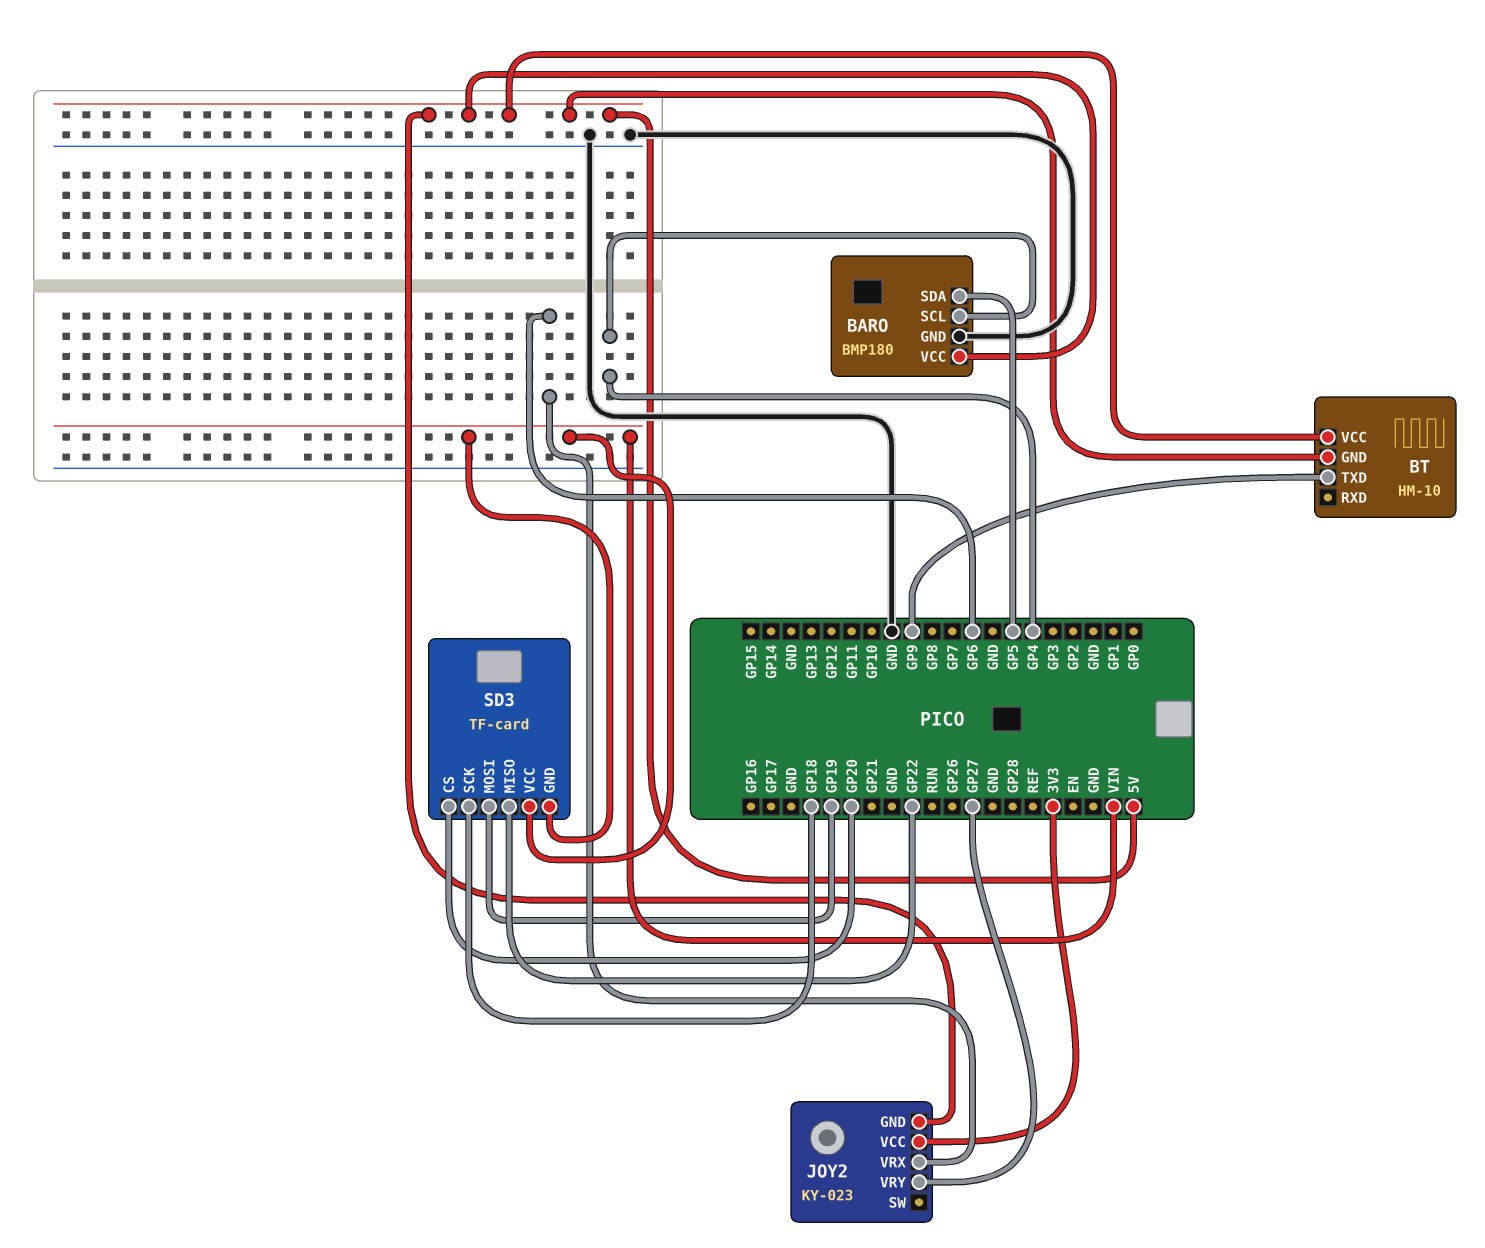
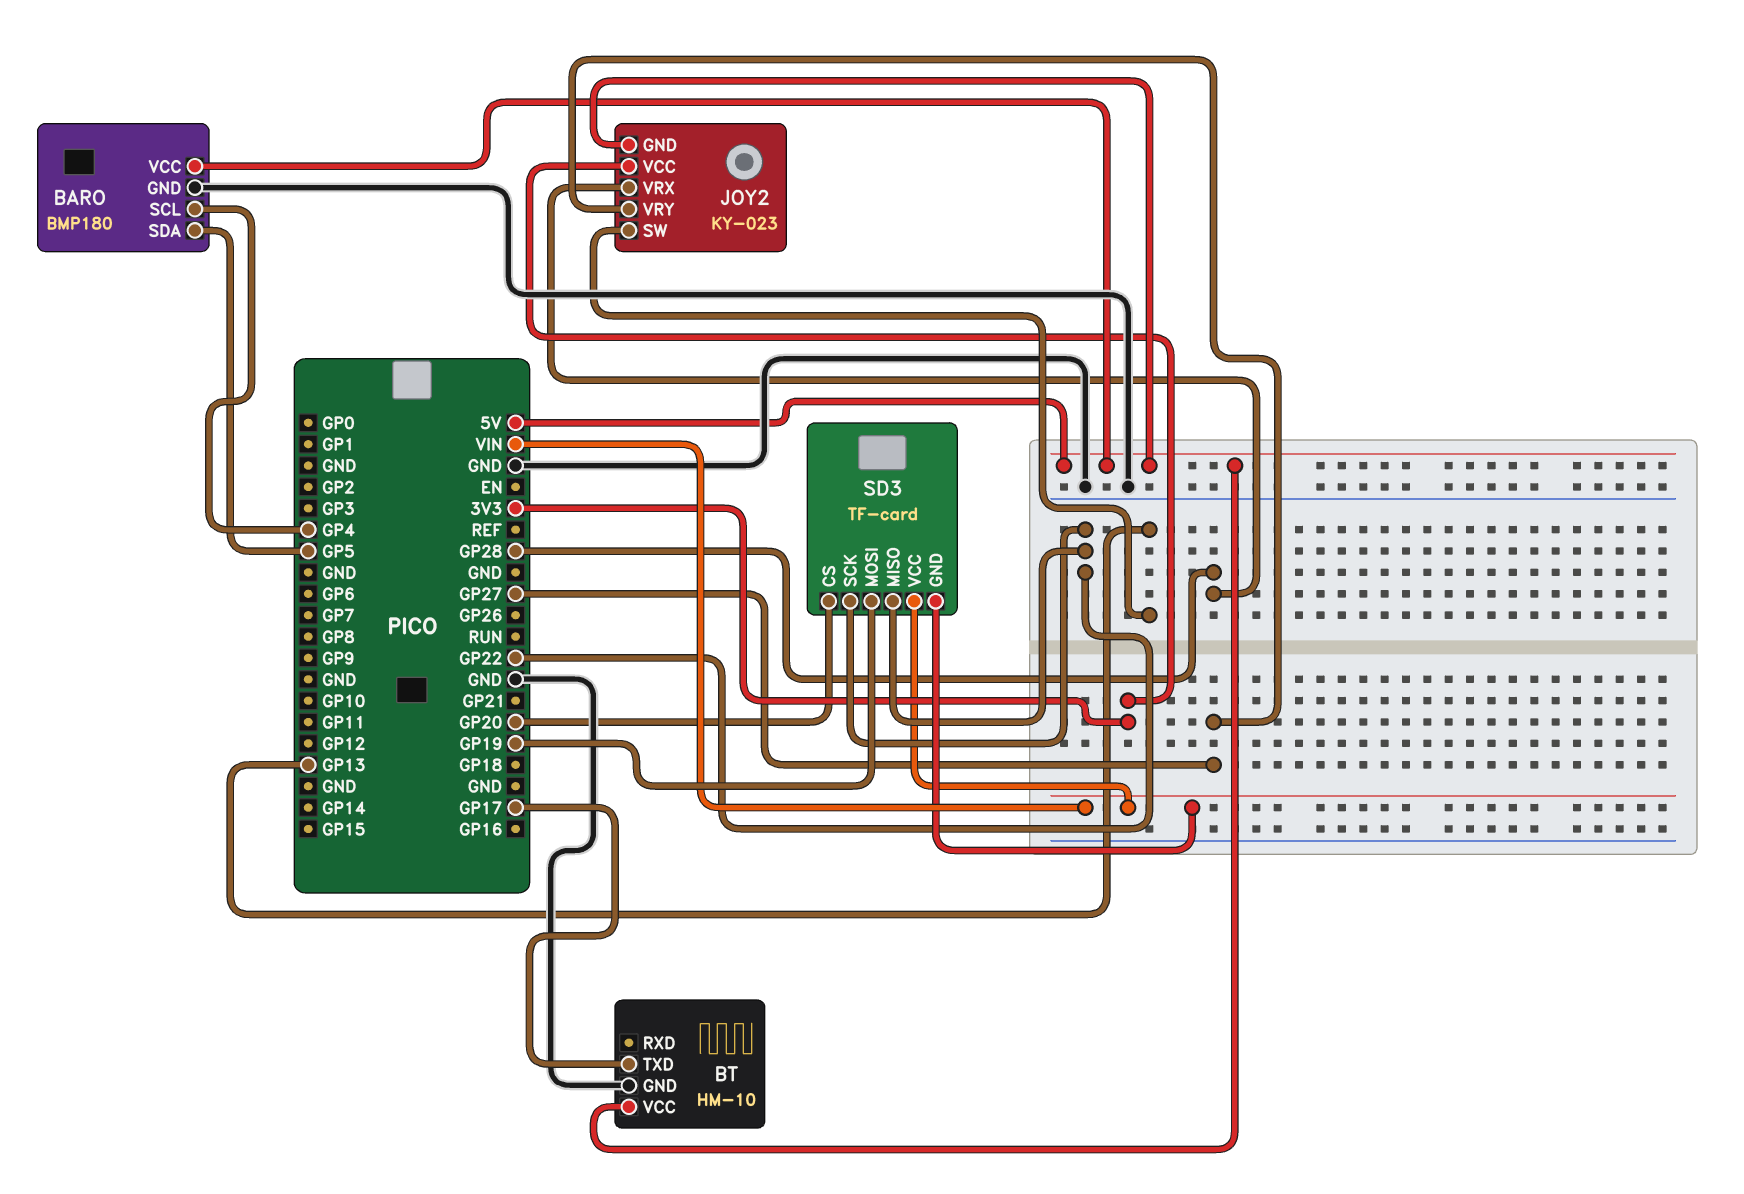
BT pin GND: 5V -> GND
BT pin TXD: GP9 -> GP17
JOY2 pin SW: none -> GP13
JOY2 pin VRX: GP6 -> GP28
SD3 pin SCK: GP18 -> GP22

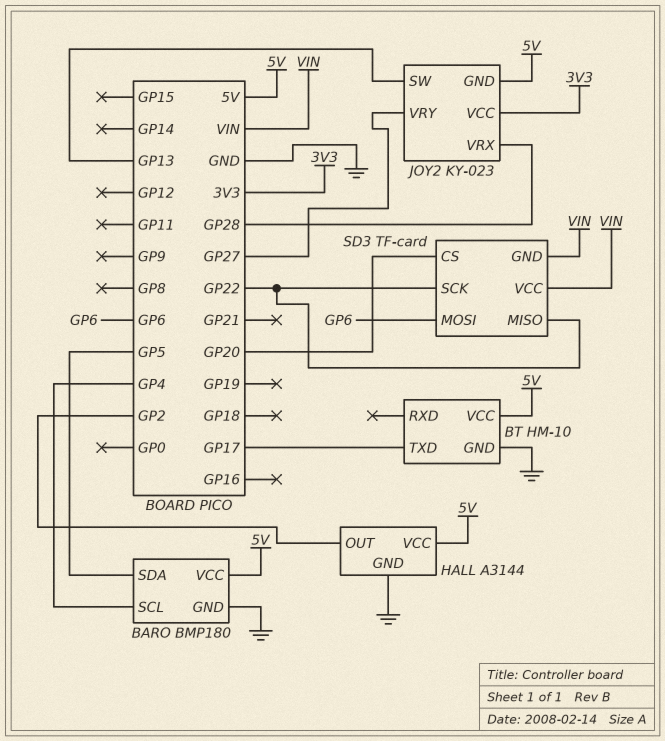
HALL: none -> A3144
HALL pin GND: none -> GND
HALL pin OUT: none -> GP2
HALL pin VCC: none -> 5V
SD3 pin MOSI: GP19 -> GP6

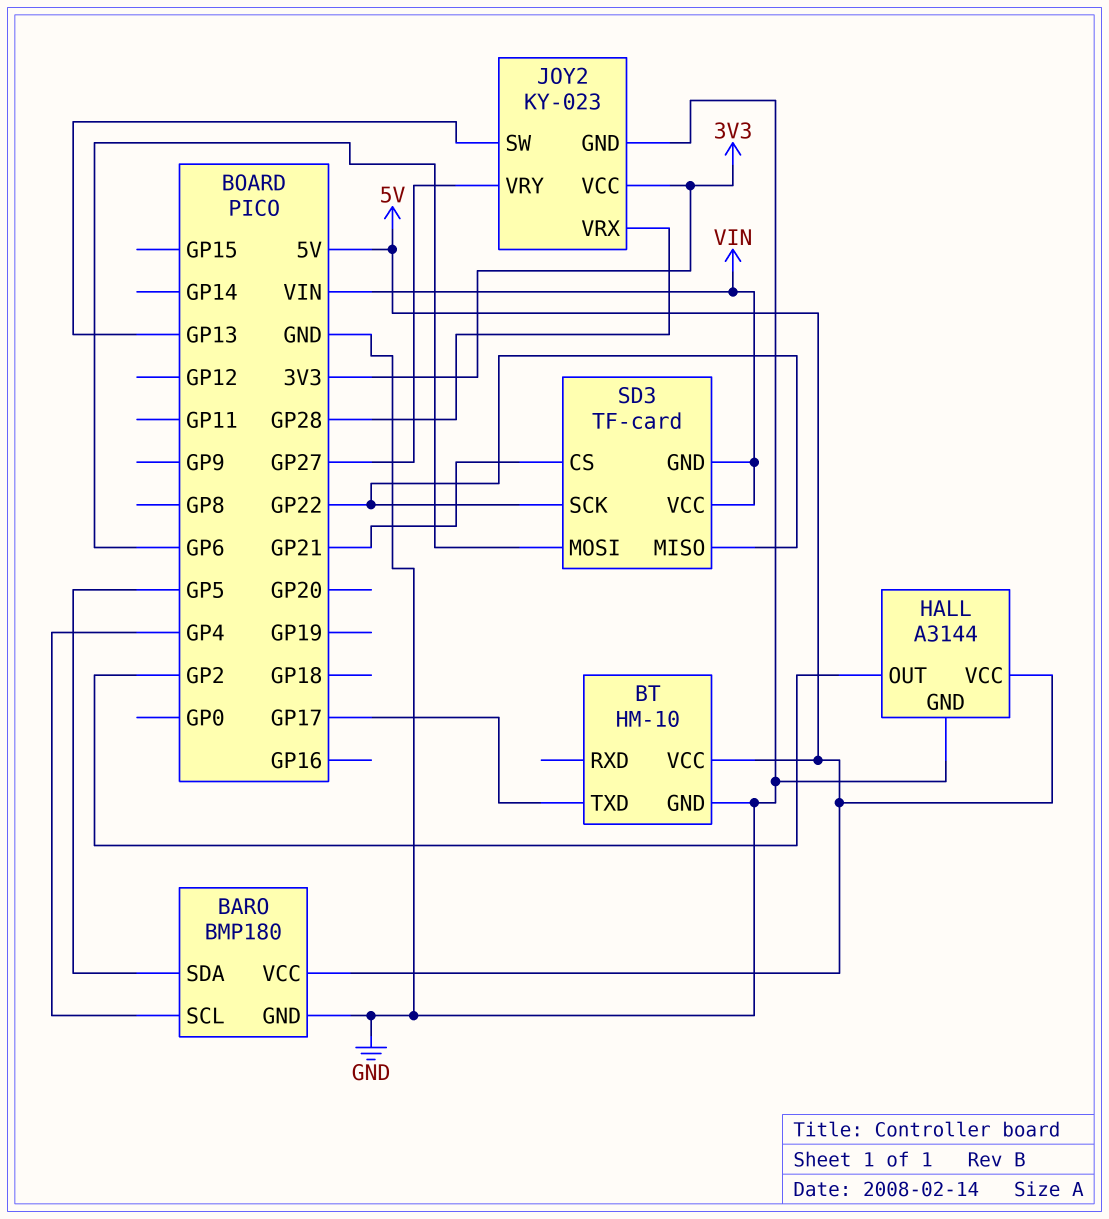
JOY2 pin GND: 5V -> GND
SD3 pin CS: GP20 -> GP21

